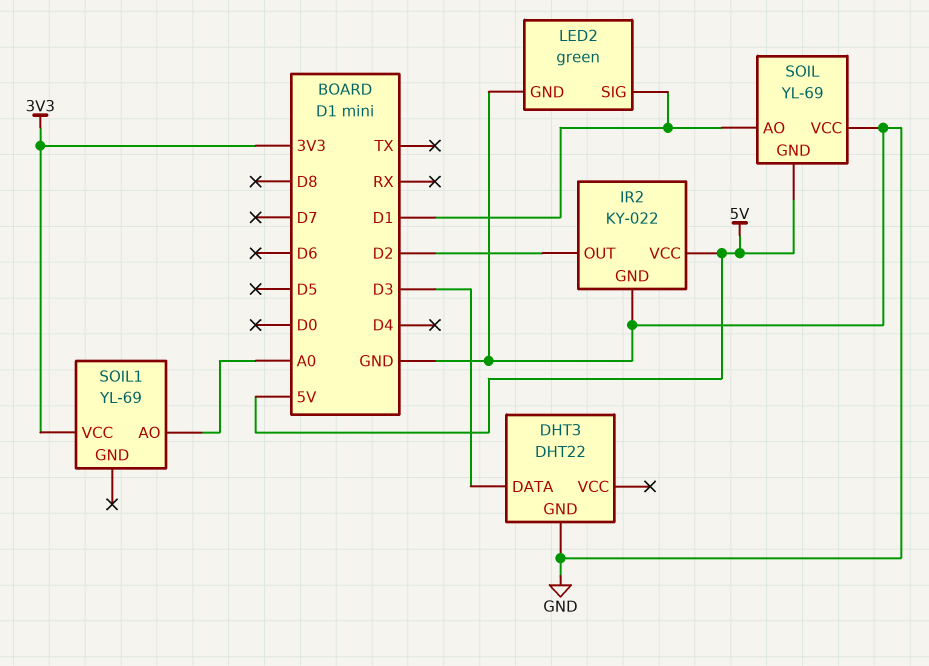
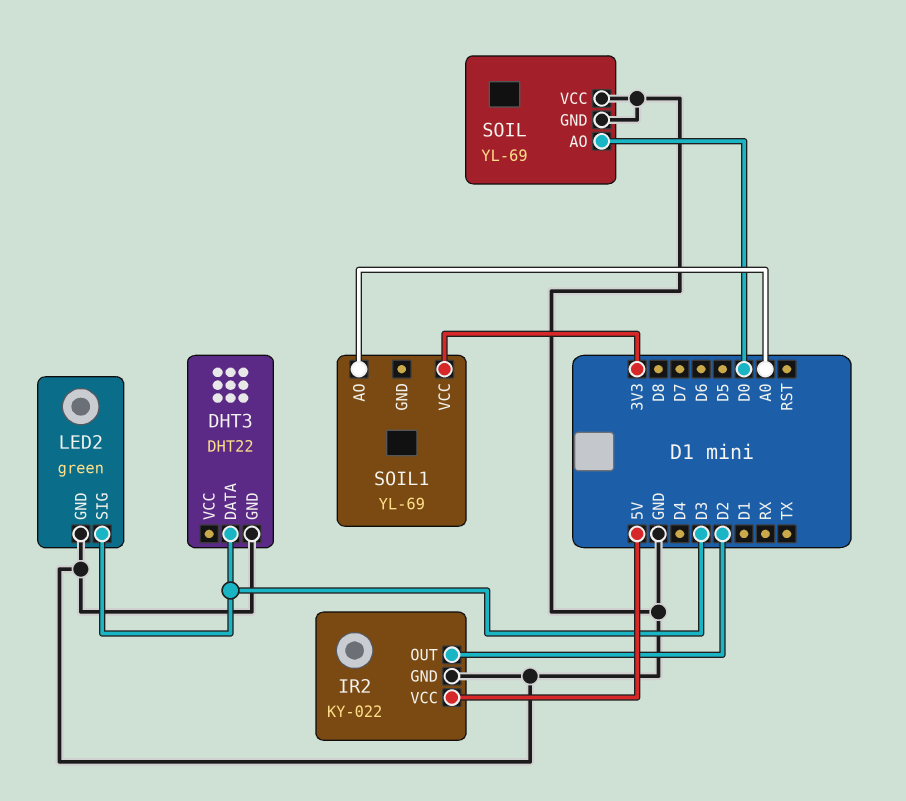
LED2 pin SIG: D1 -> D3
SOIL pin AO: D1 -> D0
SOIL pin GND: 5V -> GND

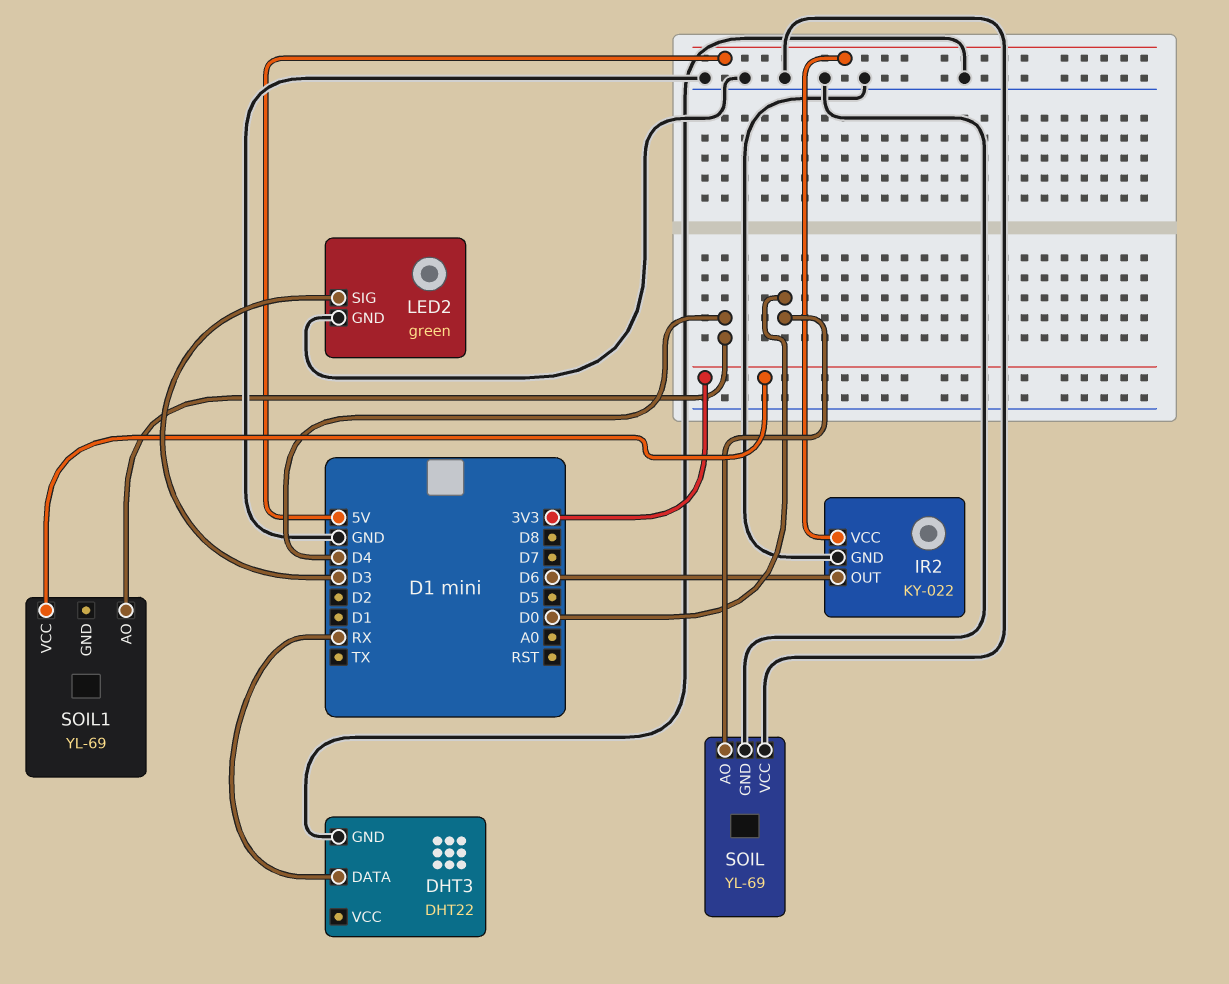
DHT3 pin DATA: D3 -> RX
IR2 pin OUT: D2 -> D6
SOIL1 pin AO: A0 -> D4

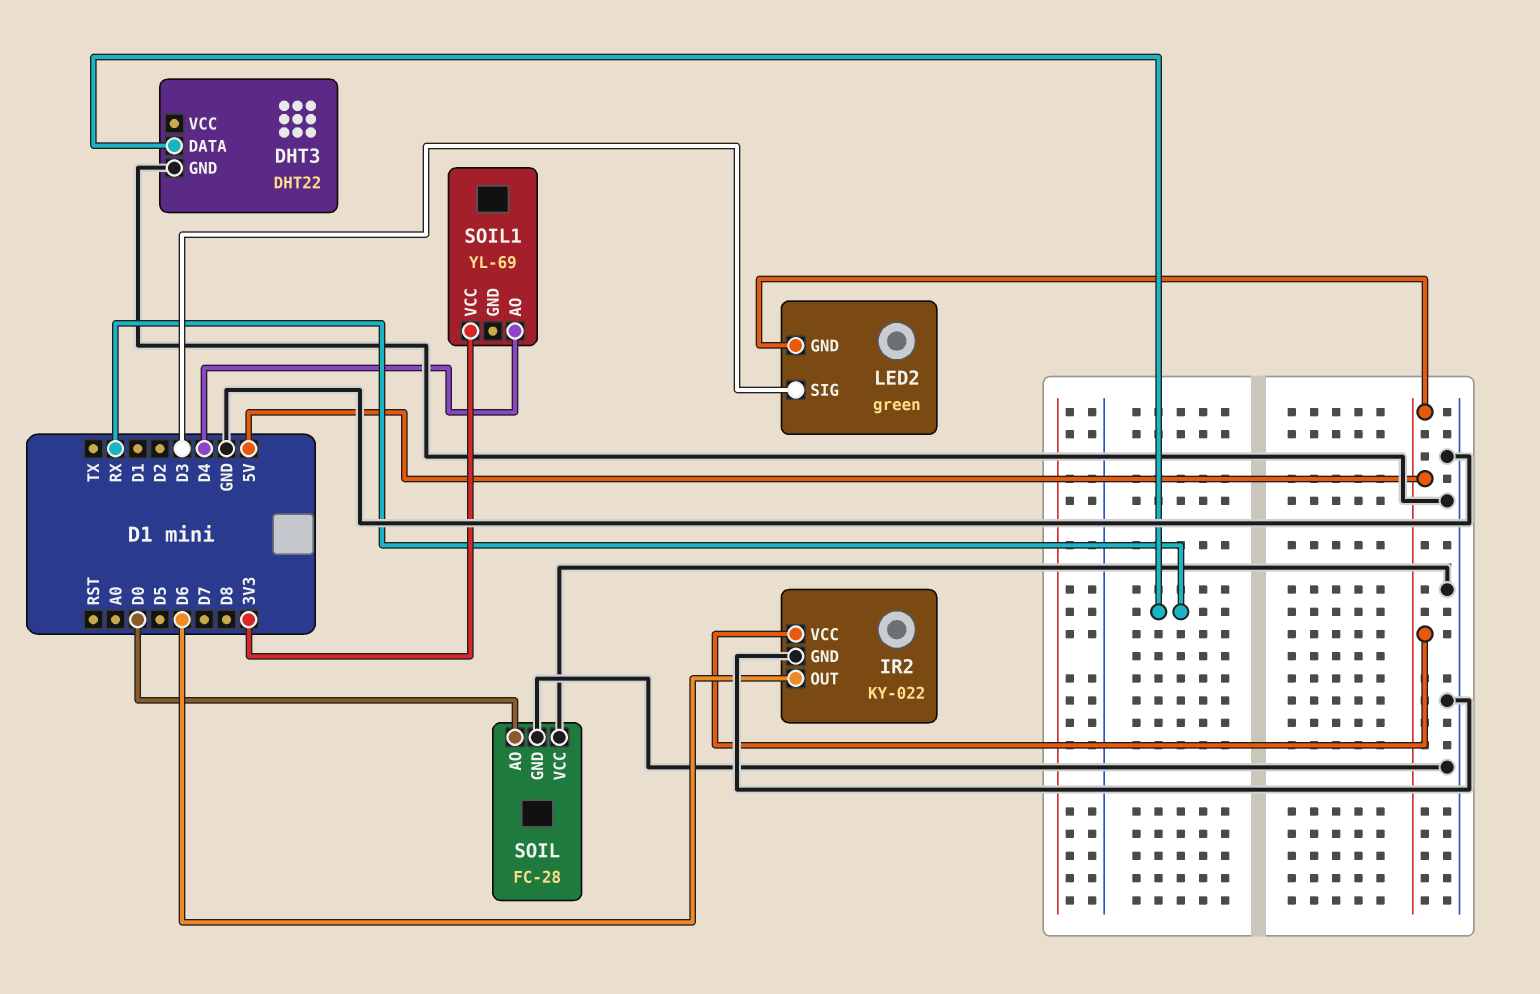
LED2 pin GND: GND -> 5V
SOIL: YL-69 -> FC-28

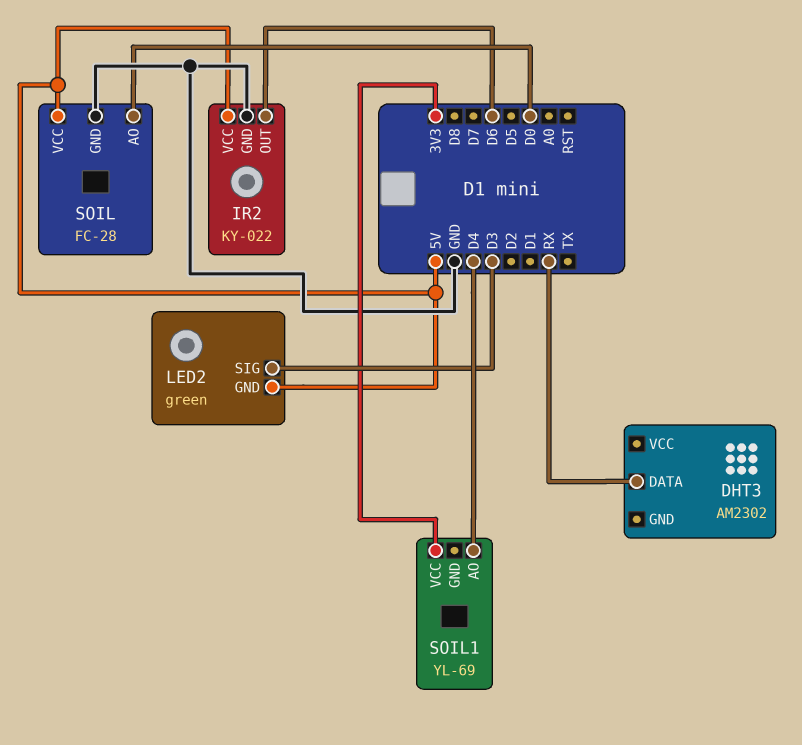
DHT3: DHT22 -> AM2302
DHT3 pin GND: GND -> none
SOIL pin VCC: GND -> 5V

